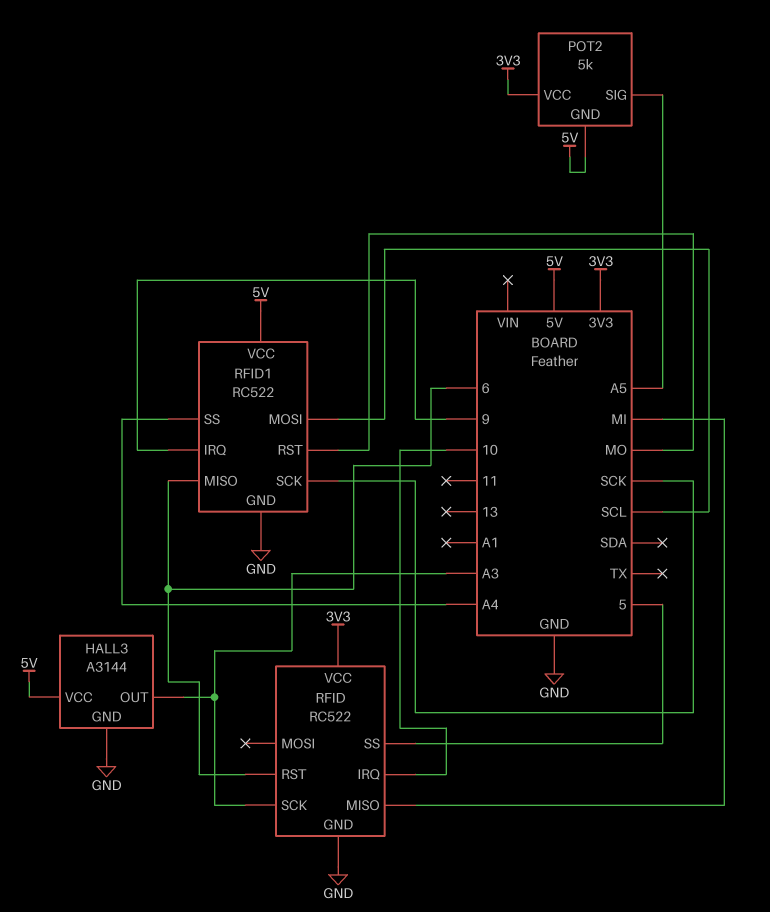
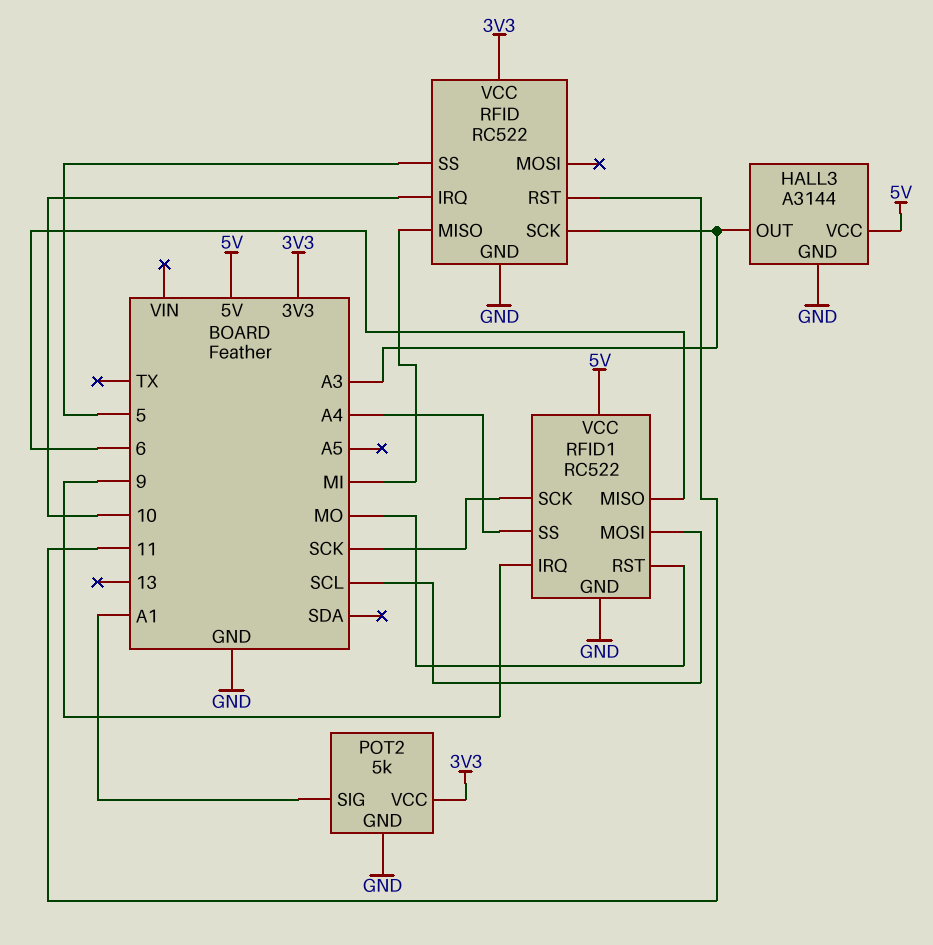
POT2 pin GND: 5V -> GND
POT2 pin SIG: A5 -> A1
RFID pin RST: 6 -> 11

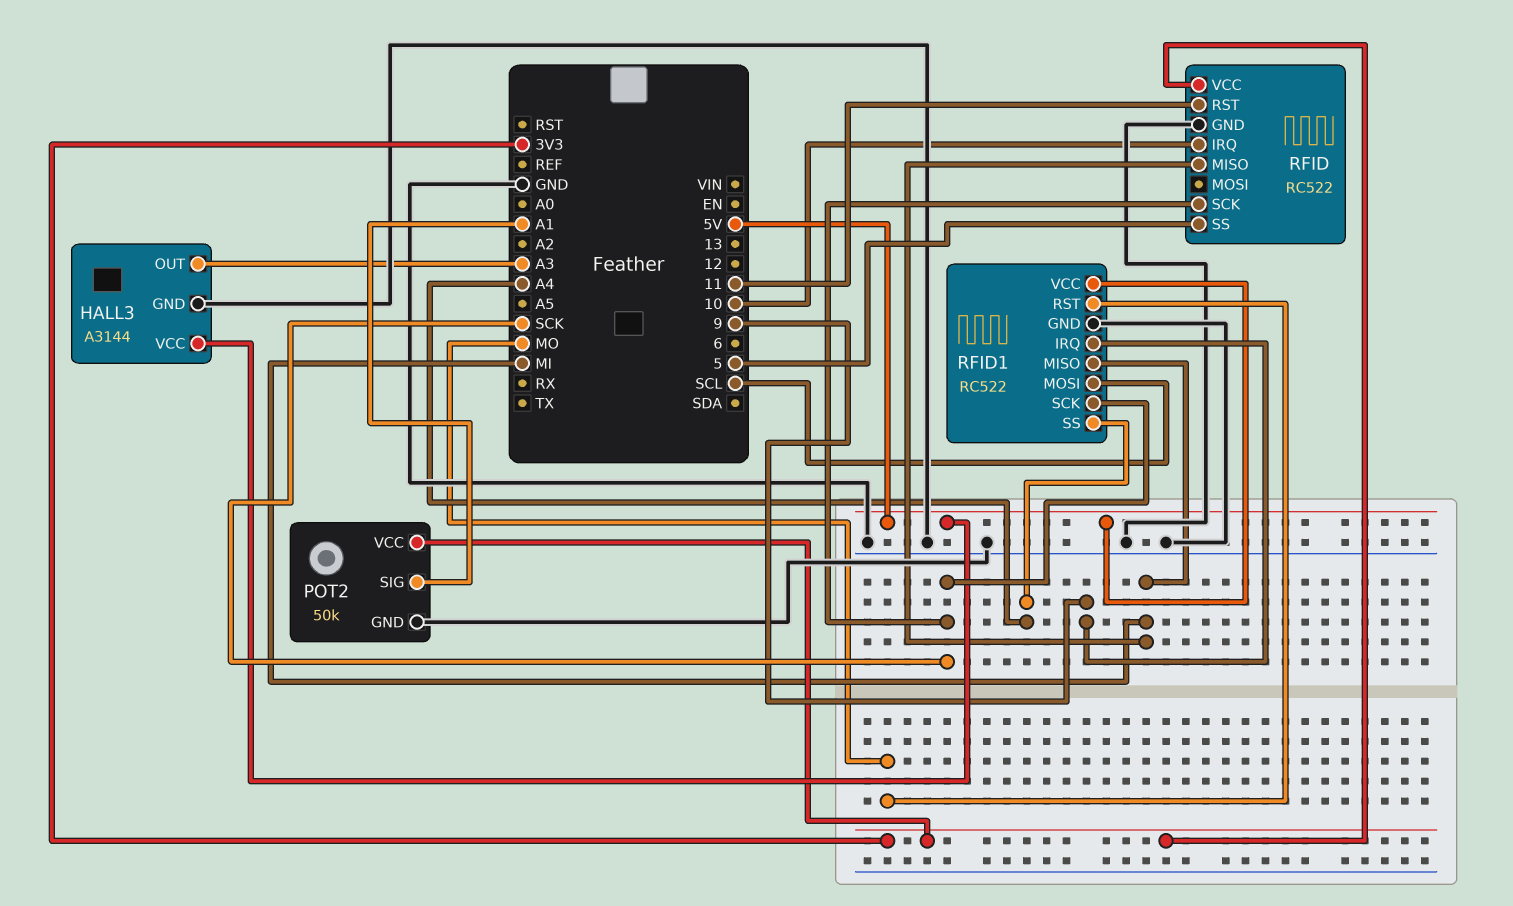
POT2: 5k -> 50k
RFID pin SCK: A3 -> SCK
RFID1 pin MISO: 6 -> MI

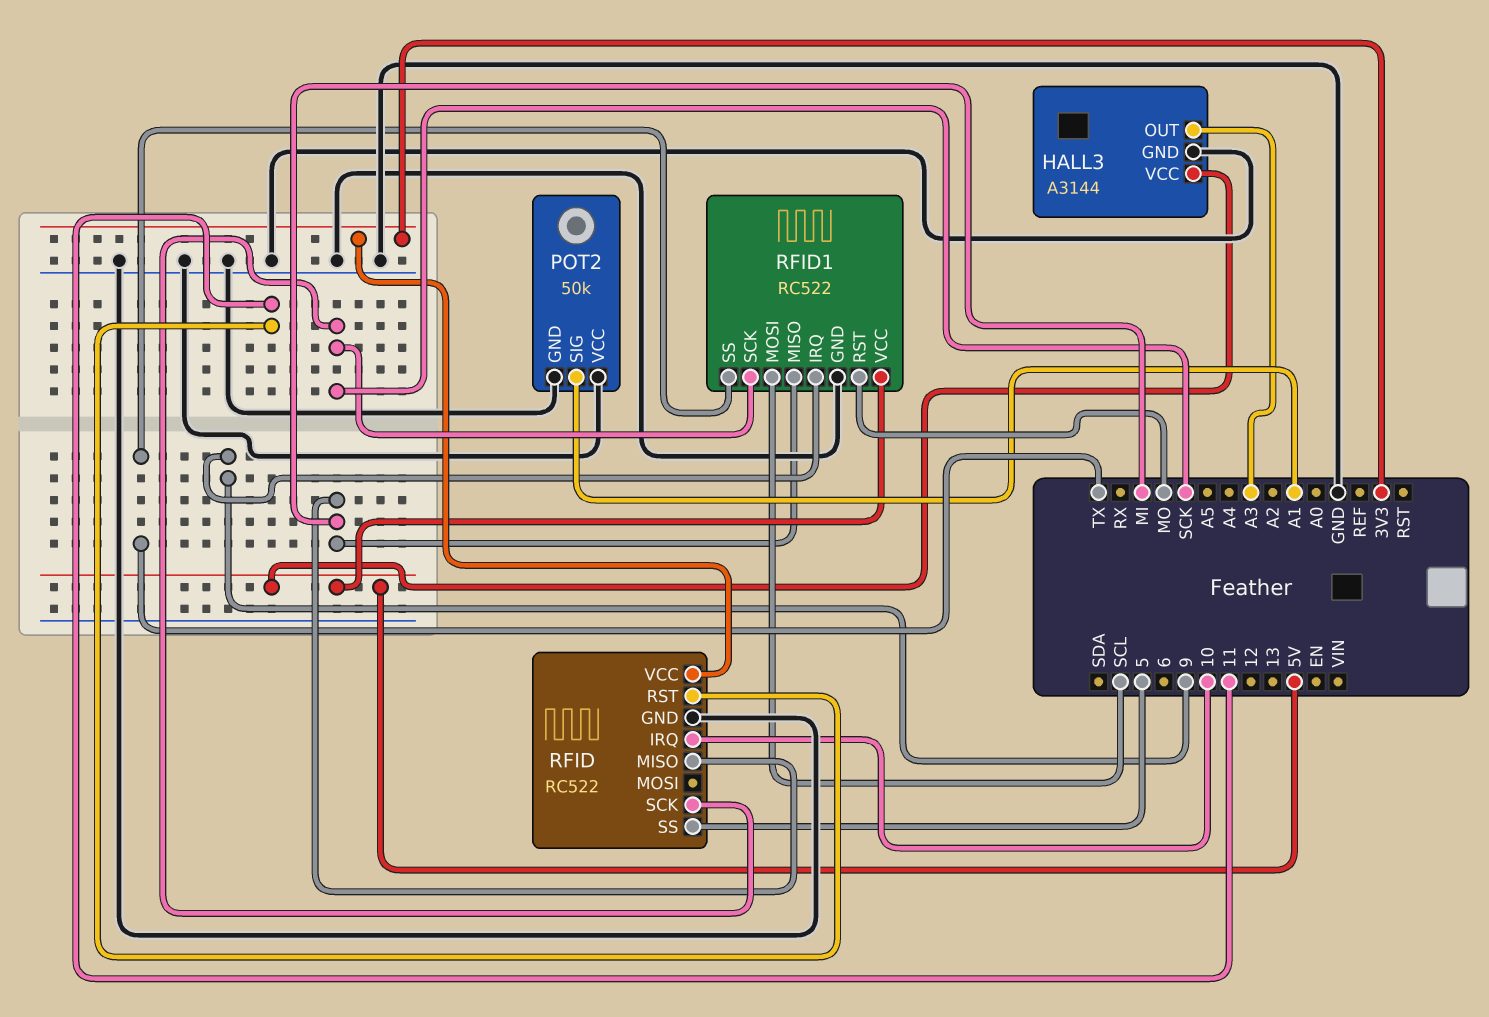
POT2 pin VCC: 3V3 -> GND
RFID1 pin SS: A4 -> TX

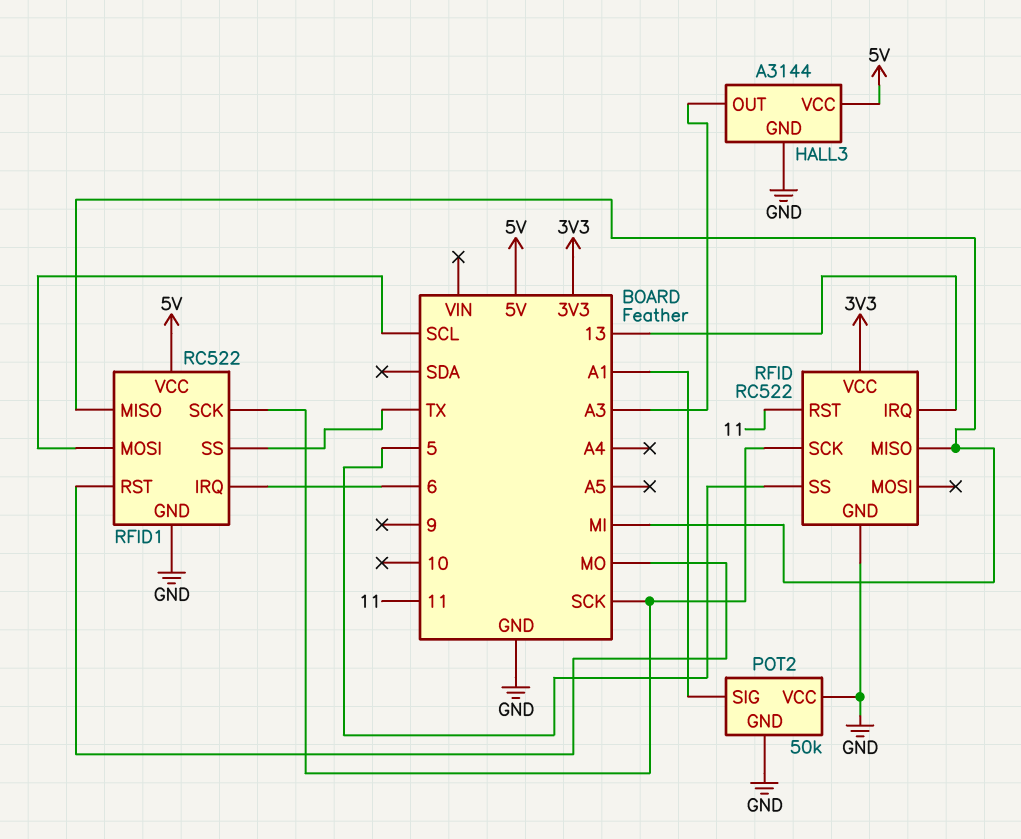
RFID pin IRQ: 10 -> 13
RFID1 pin IRQ: 9 -> 6

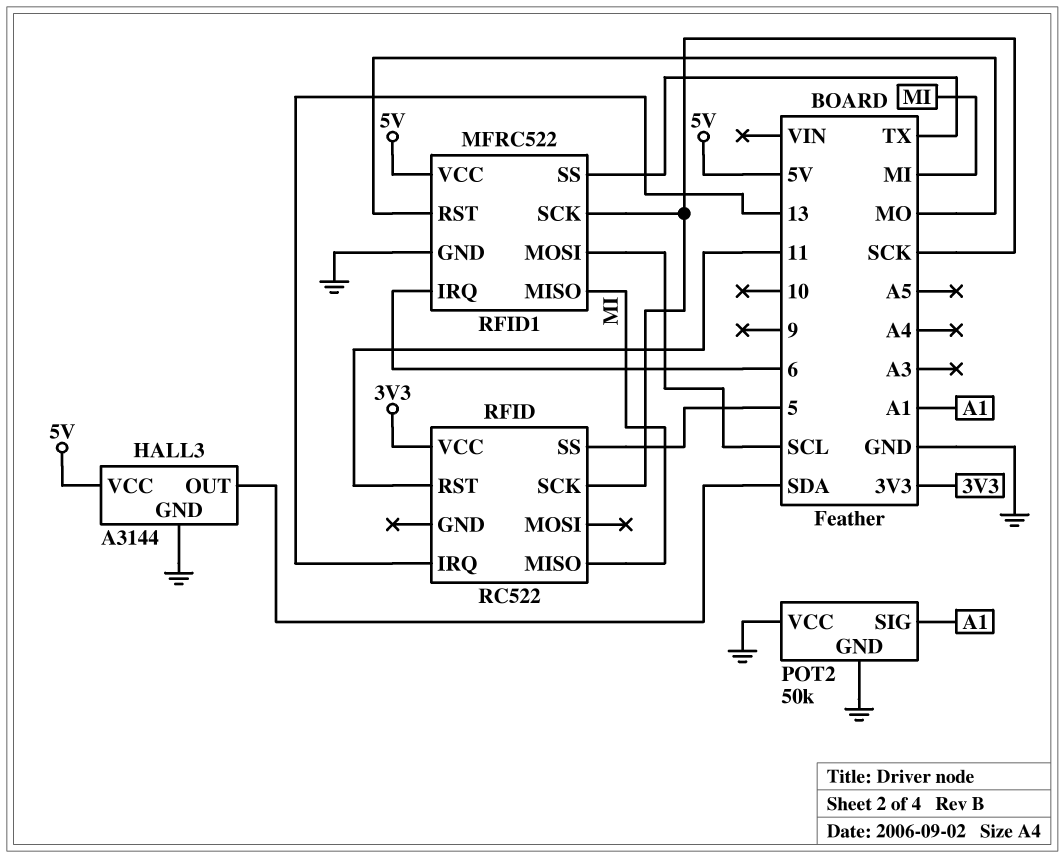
HALL3 pin OUT: A3 -> SDA
RFID pin GND: GND -> none
RFID1: RC522 -> MFRC522

